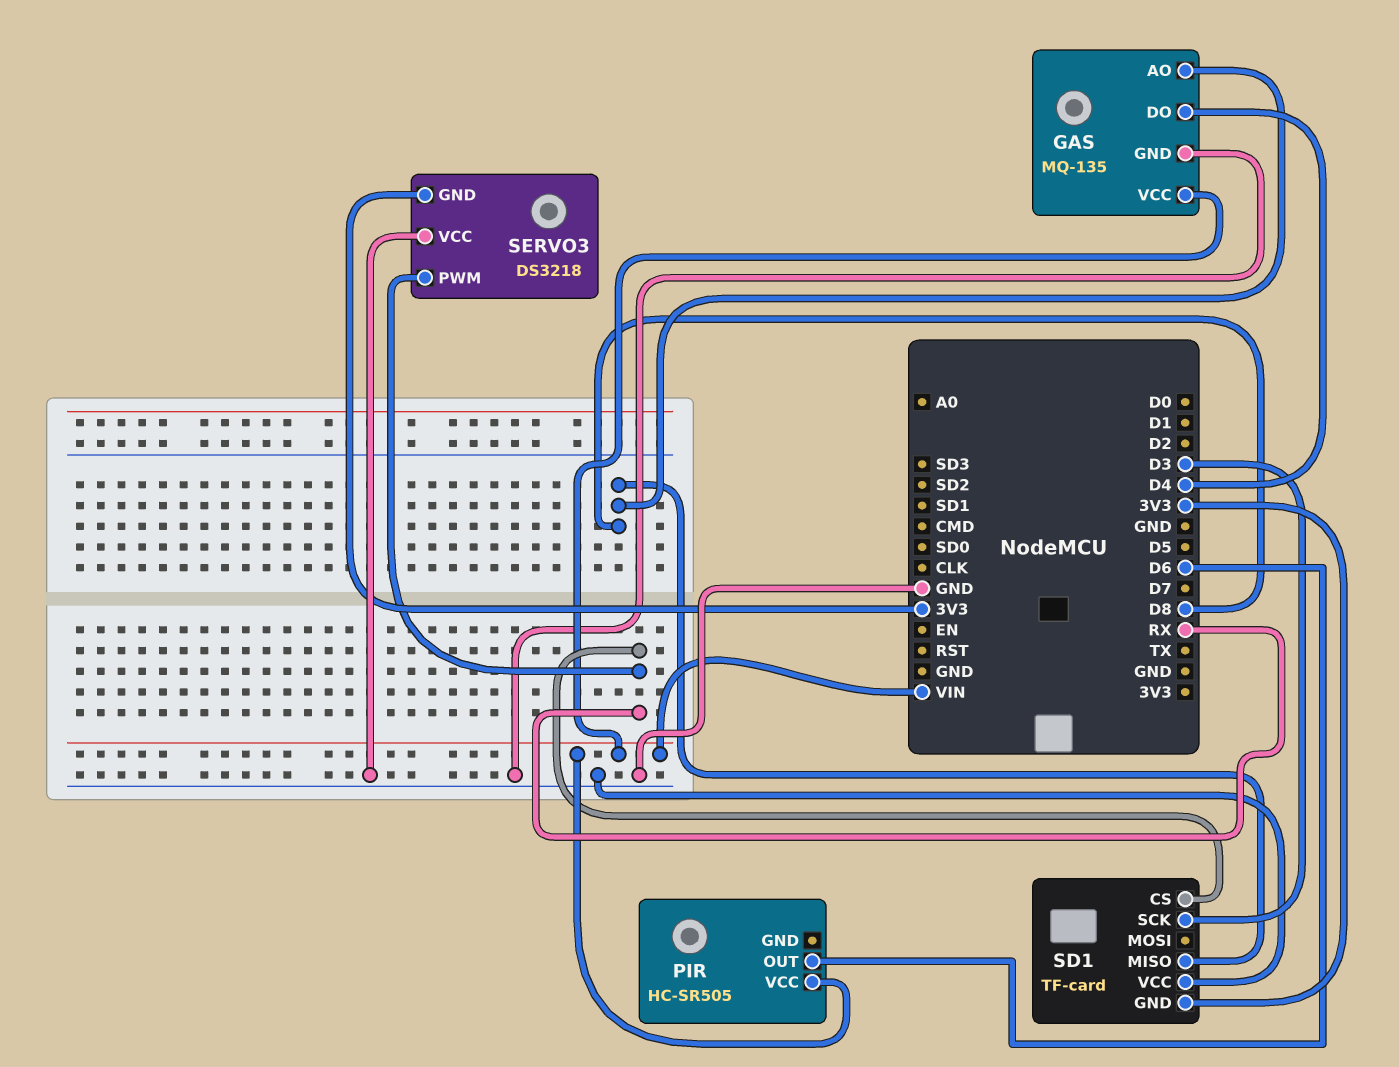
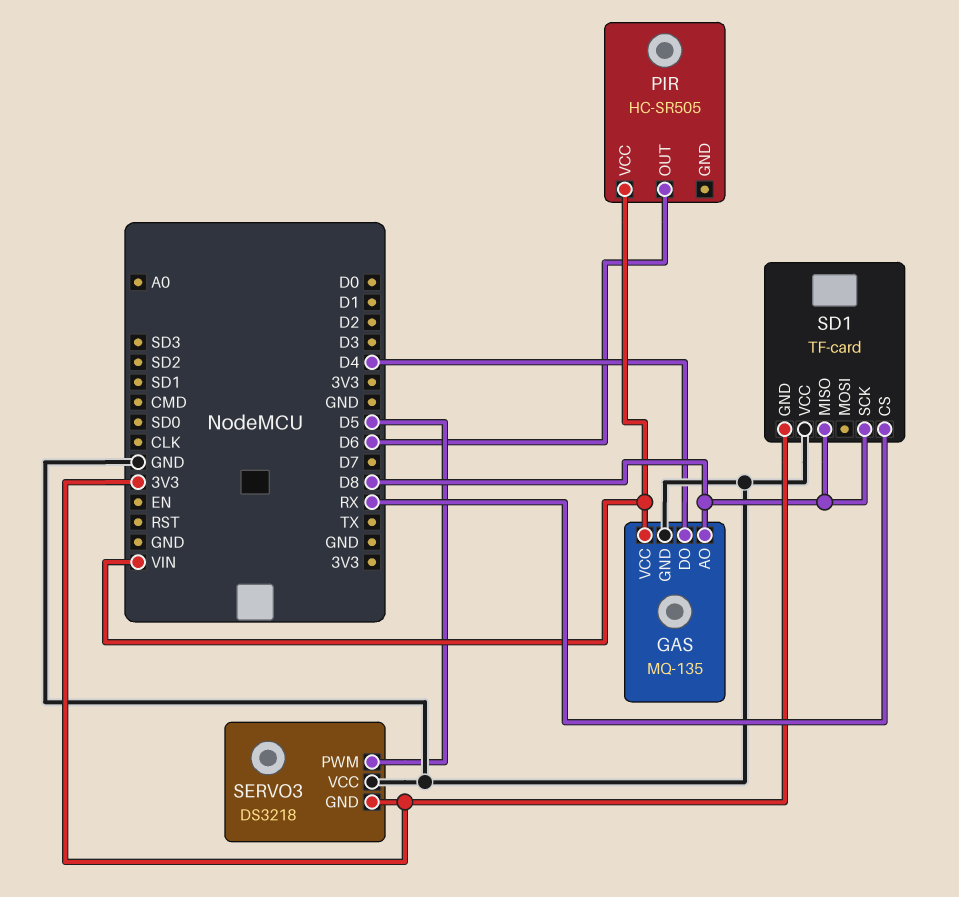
SD1 pin SCK: D3 -> D8
SERVO3 pin PWM: RX -> D5

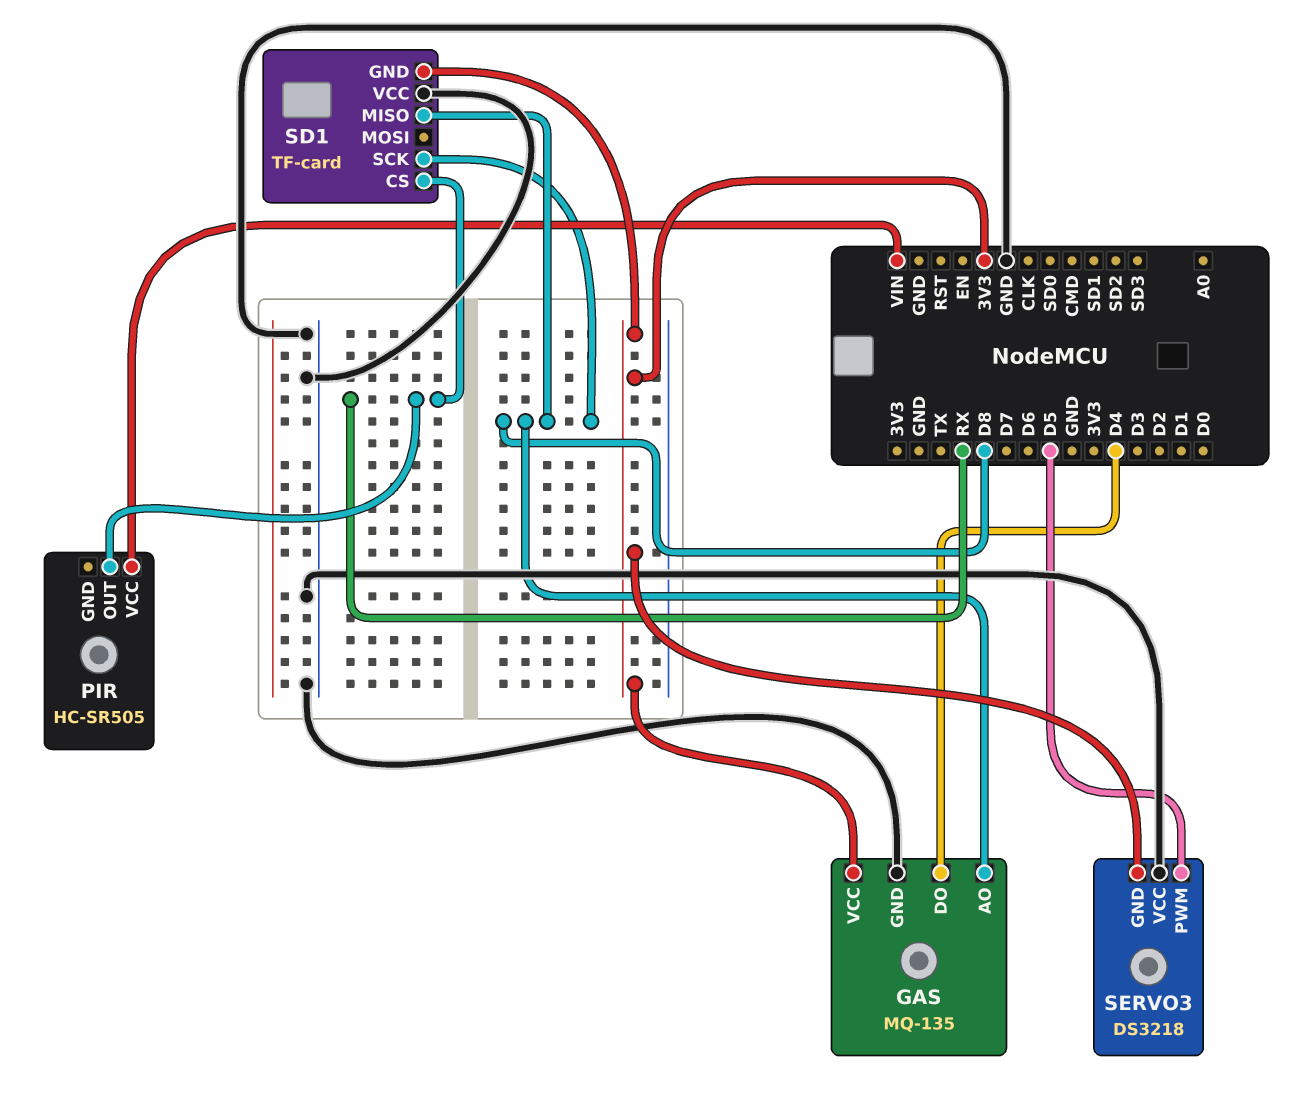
GAS pin VCC: VIN -> 3V3
PIR pin OUT: D6 -> RX

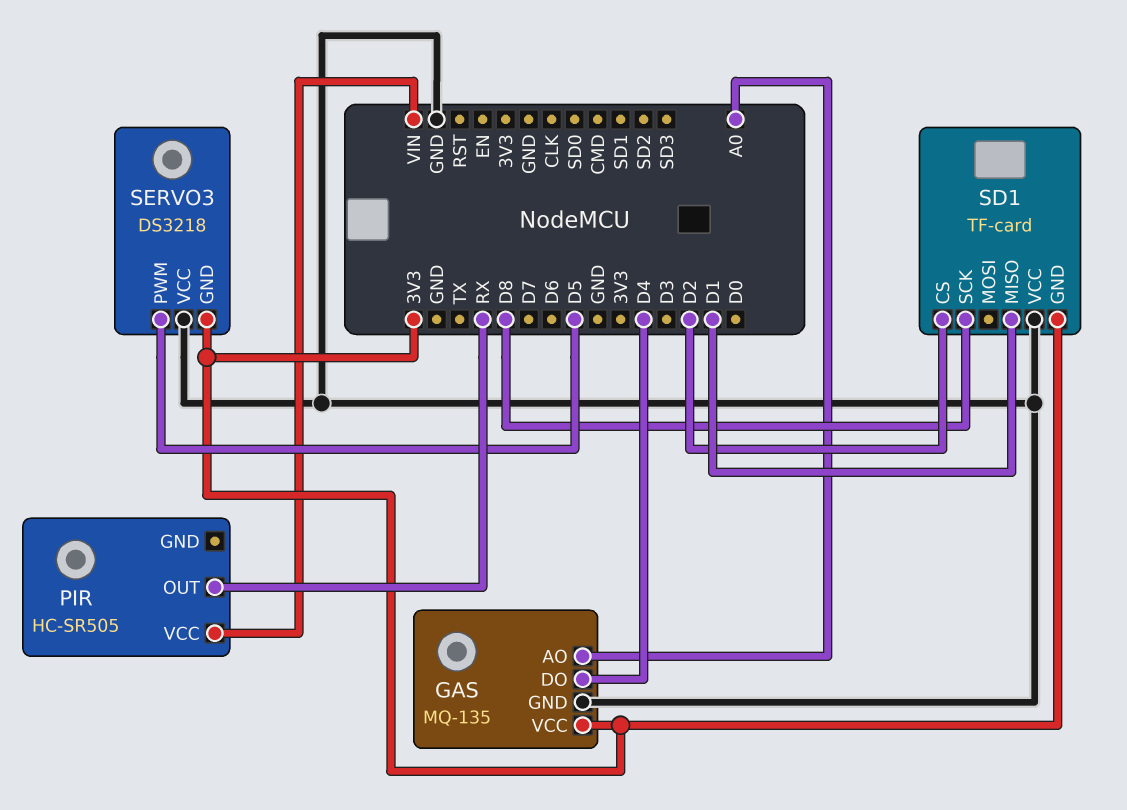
GAS pin AO: D8 -> A0
SD1 pin CS: RX -> D2
SD1 pin MISO: D8 -> D1

